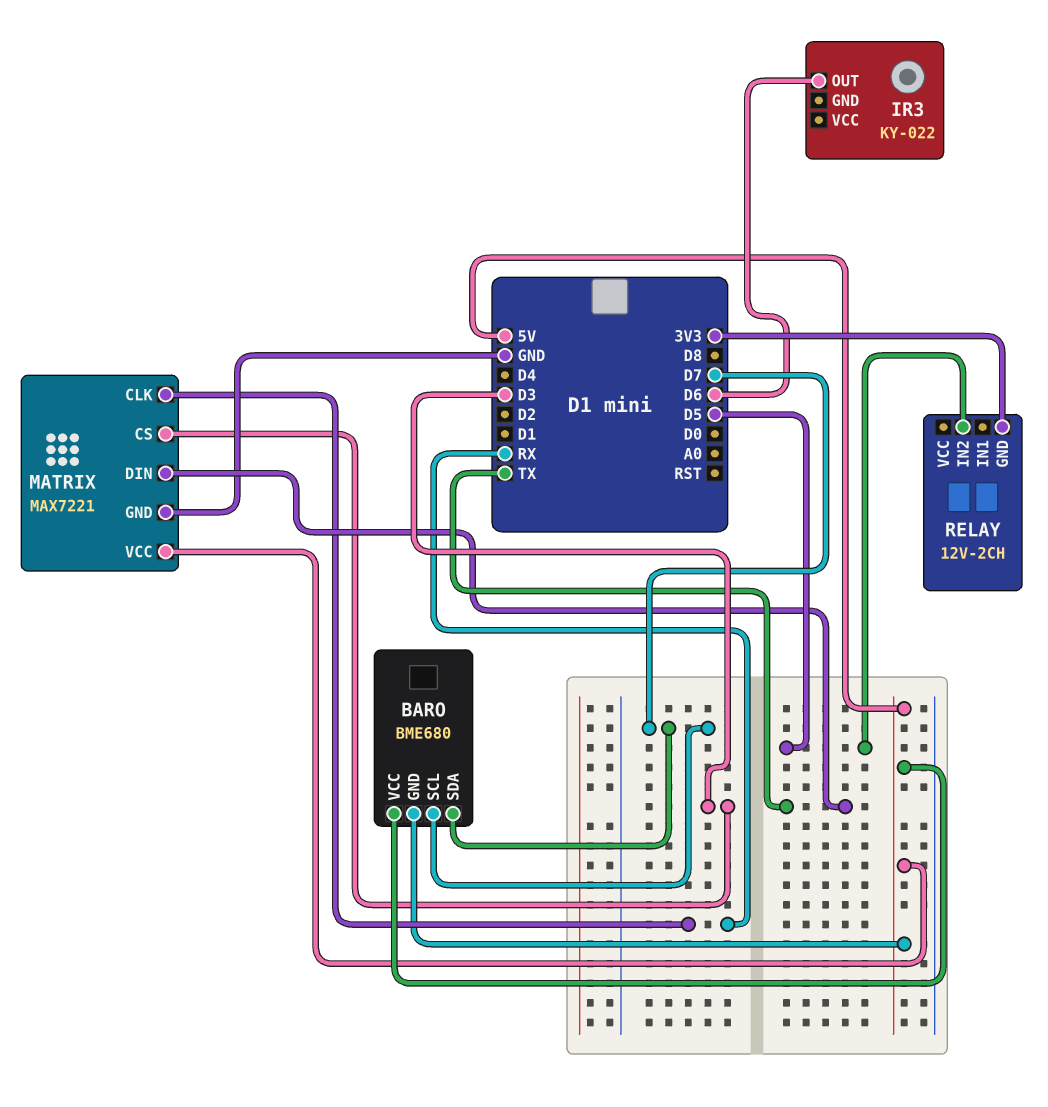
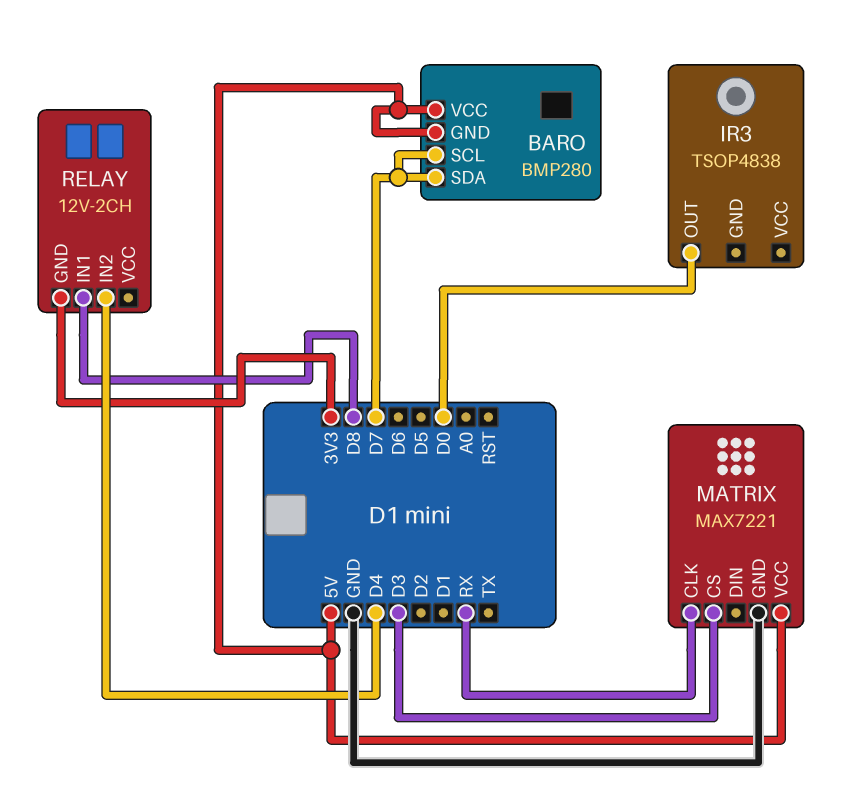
BARO: BME680 -> BMP280
IR3: KY-022 -> TSOP4838
IR3 pin OUT: D6 -> D0
MATRIX pin DIN: TX -> none
RELAY pin IN1: none -> D8
RELAY pin IN2: D5 -> D4

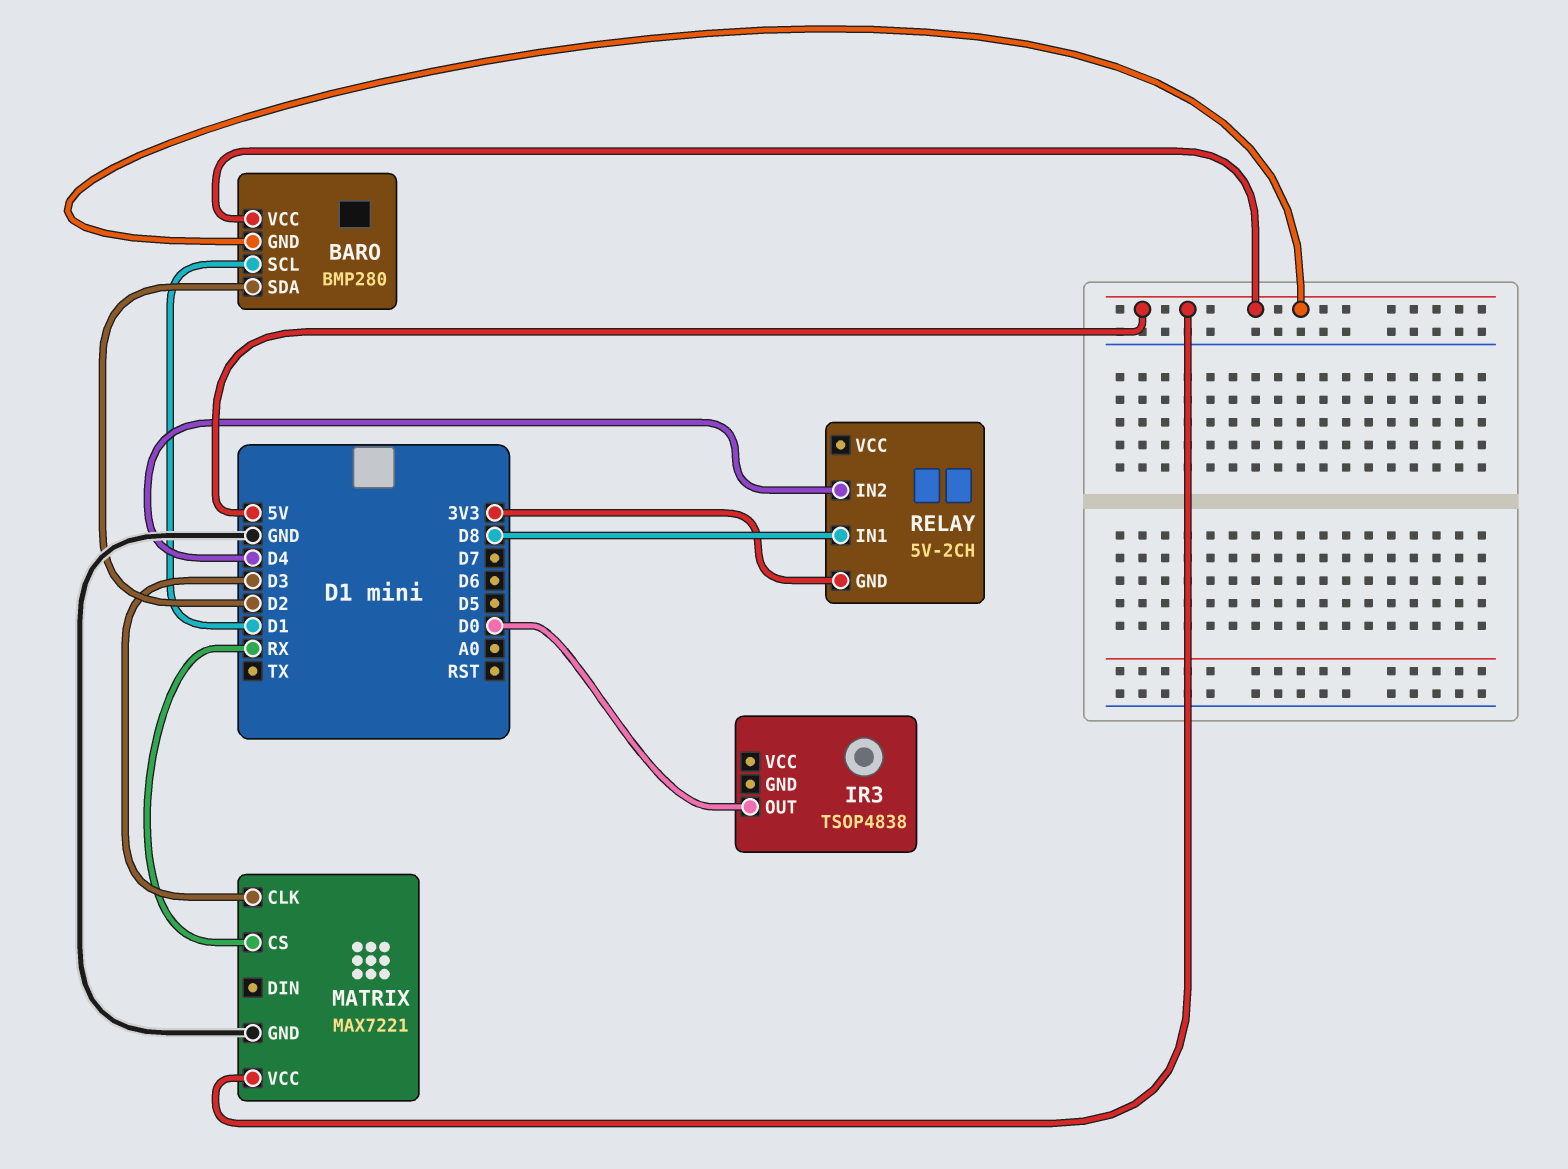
BARO pin SCL: D7 -> D1
BARO pin SDA: D7 -> D2
MATRIX pin CLK: RX -> D3
MATRIX pin CS: D3 -> RX
RELAY: 12V-2CH -> 5V-2CH

